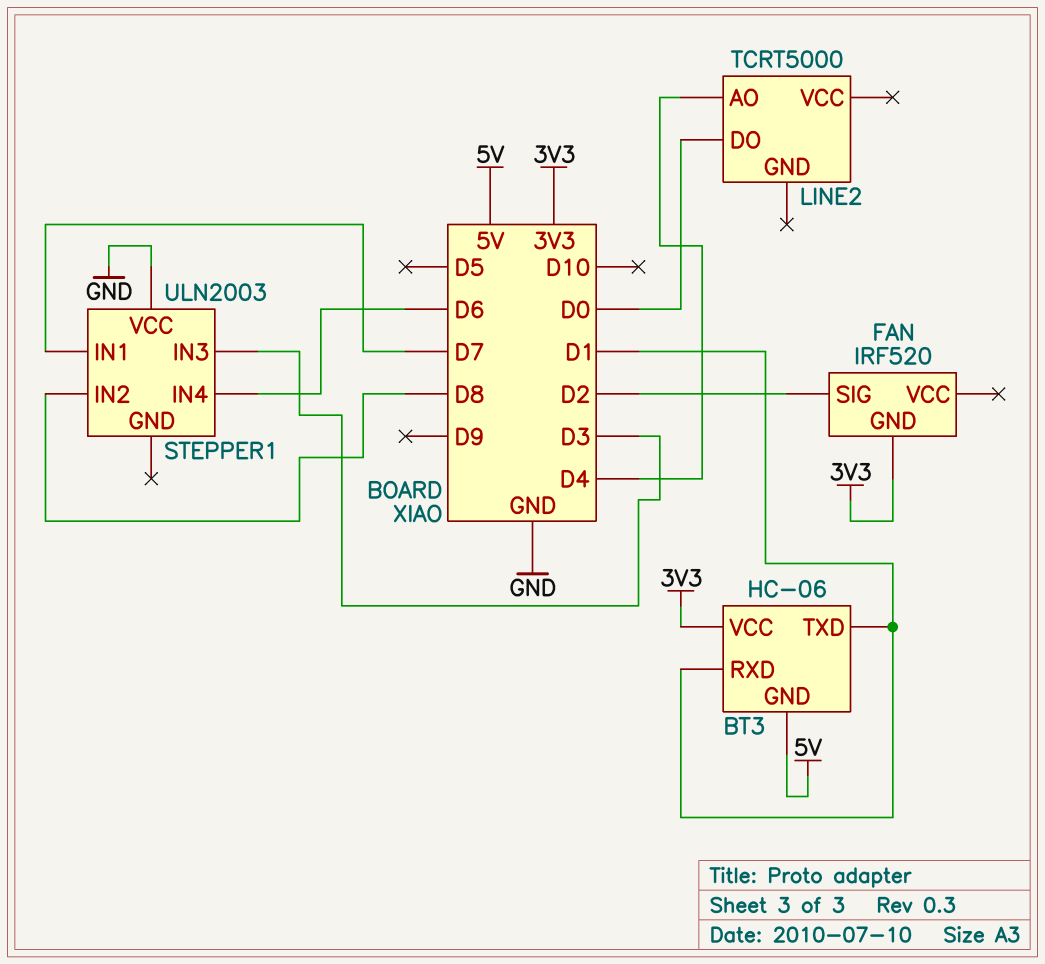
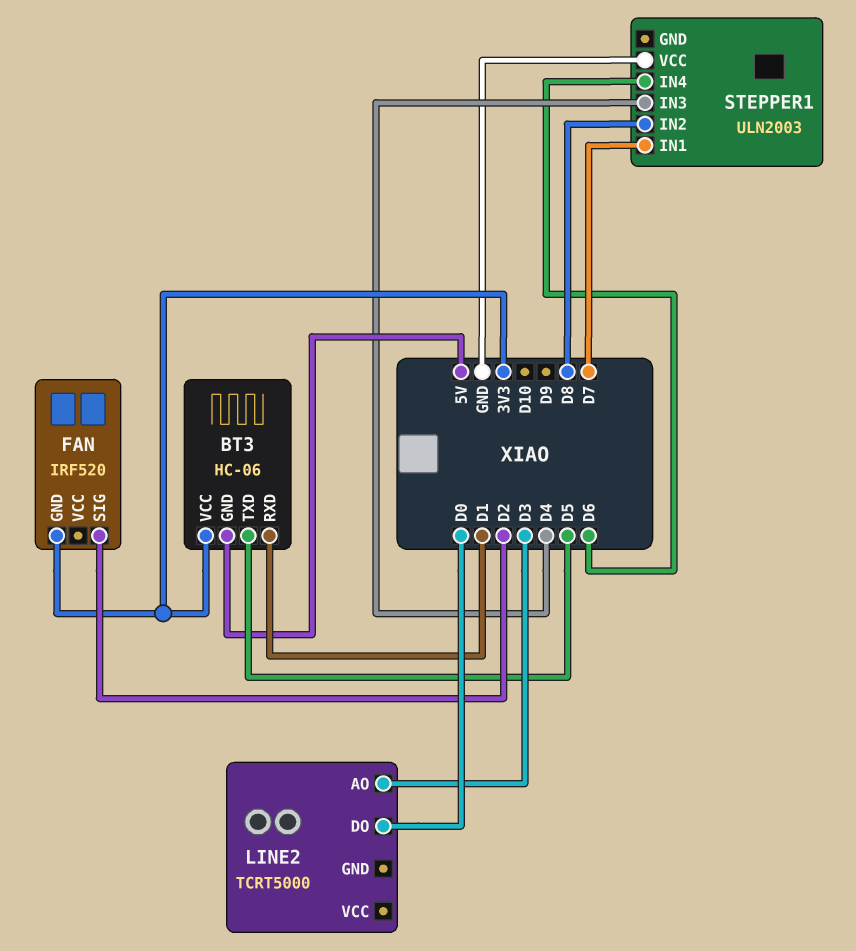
BT3 pin TXD: D1 -> D5
LINE2 pin AO: D4 -> D3
STEPPER1 pin IN3: D3 -> D4

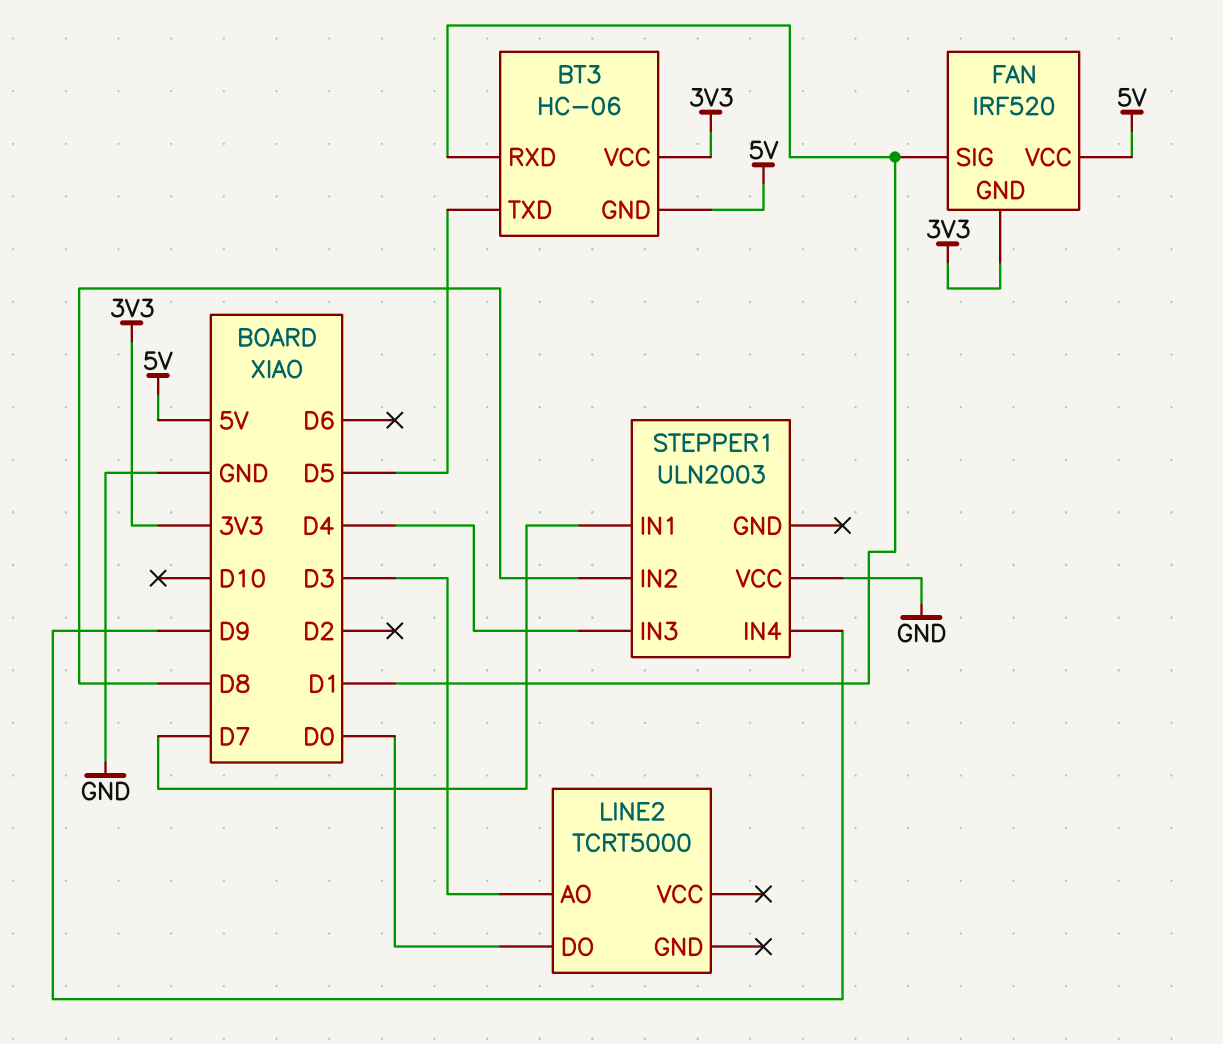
FAN pin SIG: D2 -> D1
FAN pin VCC: none -> 5V
STEPPER1 pin IN4: D6 -> D9

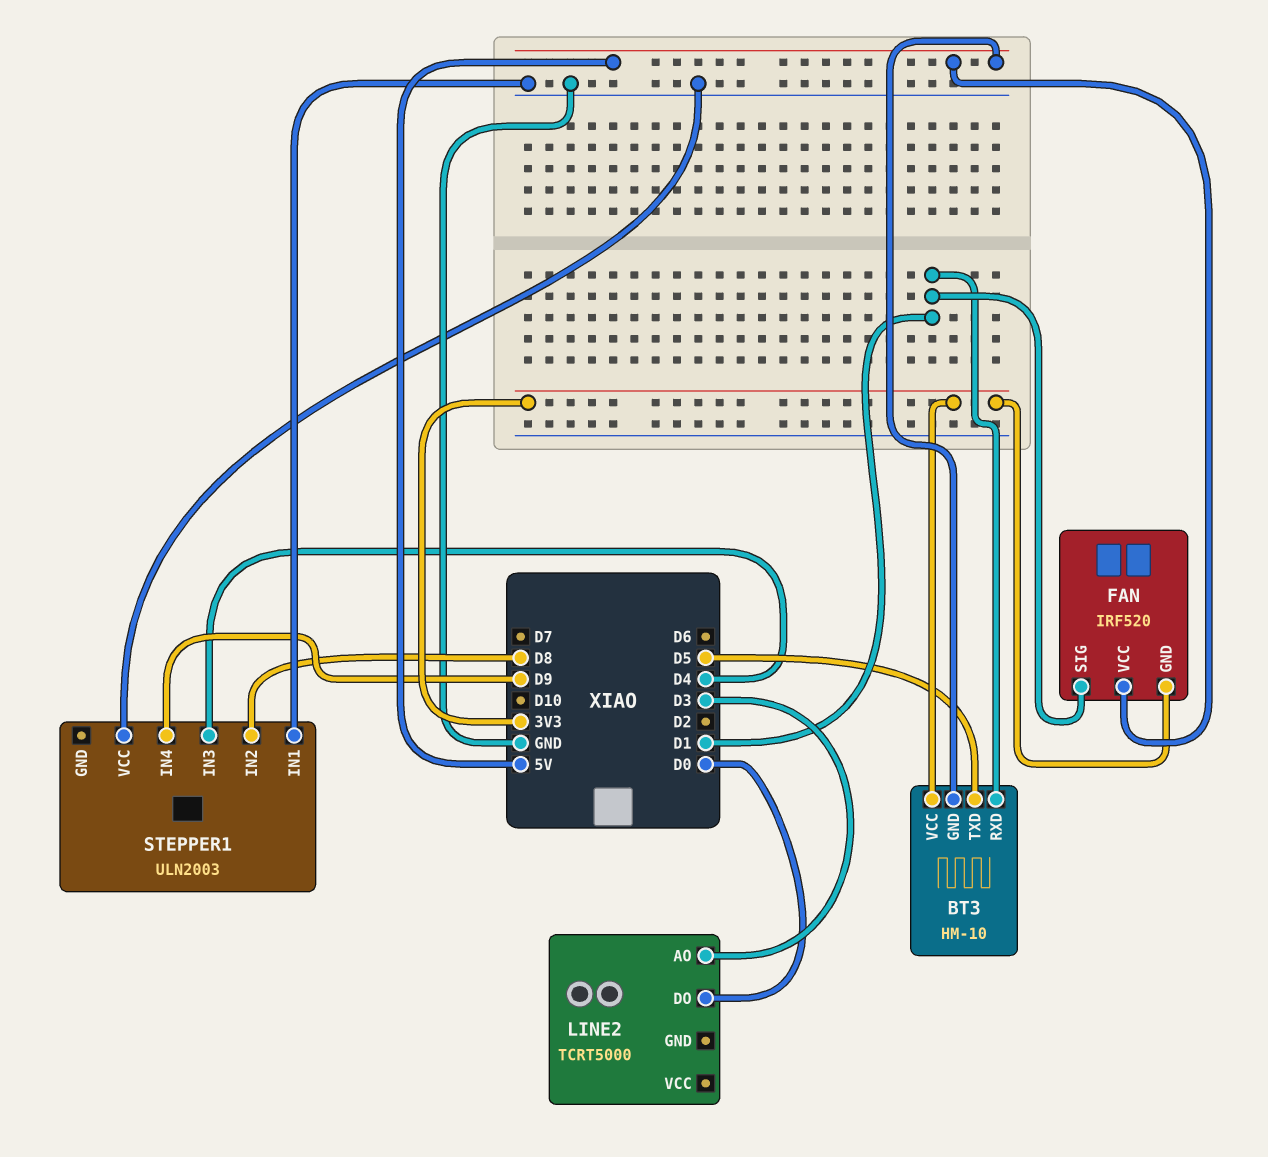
BT3: HC-06 -> HM-10
STEPPER1 pin IN1: D7 -> GND

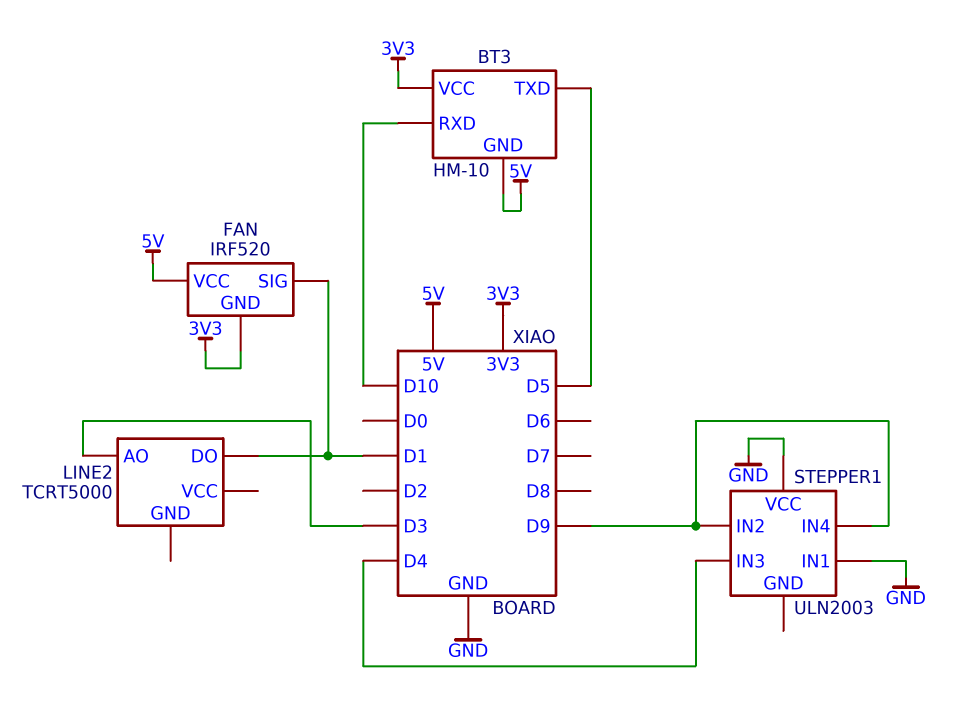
BT3 pin RXD: D1 -> D10
LINE2 pin DO: D0 -> D1
STEPPER1 pin IN2: D8 -> D9

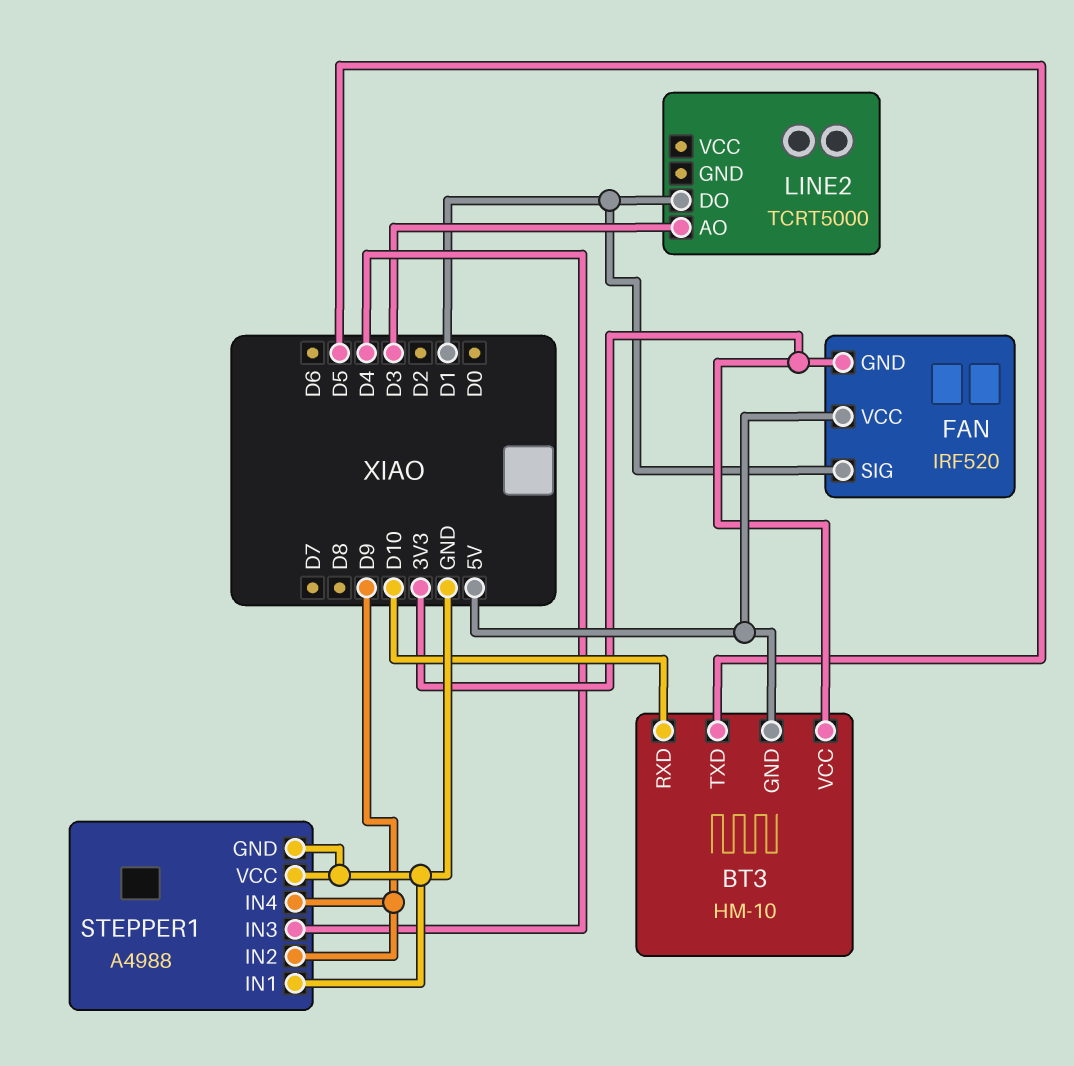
STEPPER1: ULN2003 -> A4988
STEPPER1 pin GND: none -> GND

